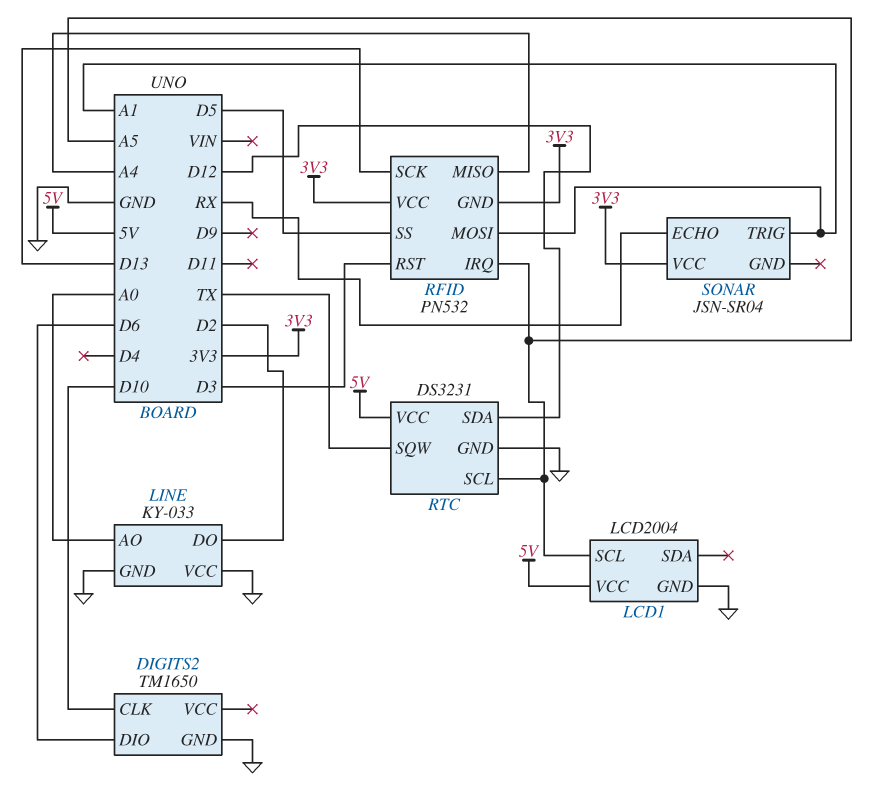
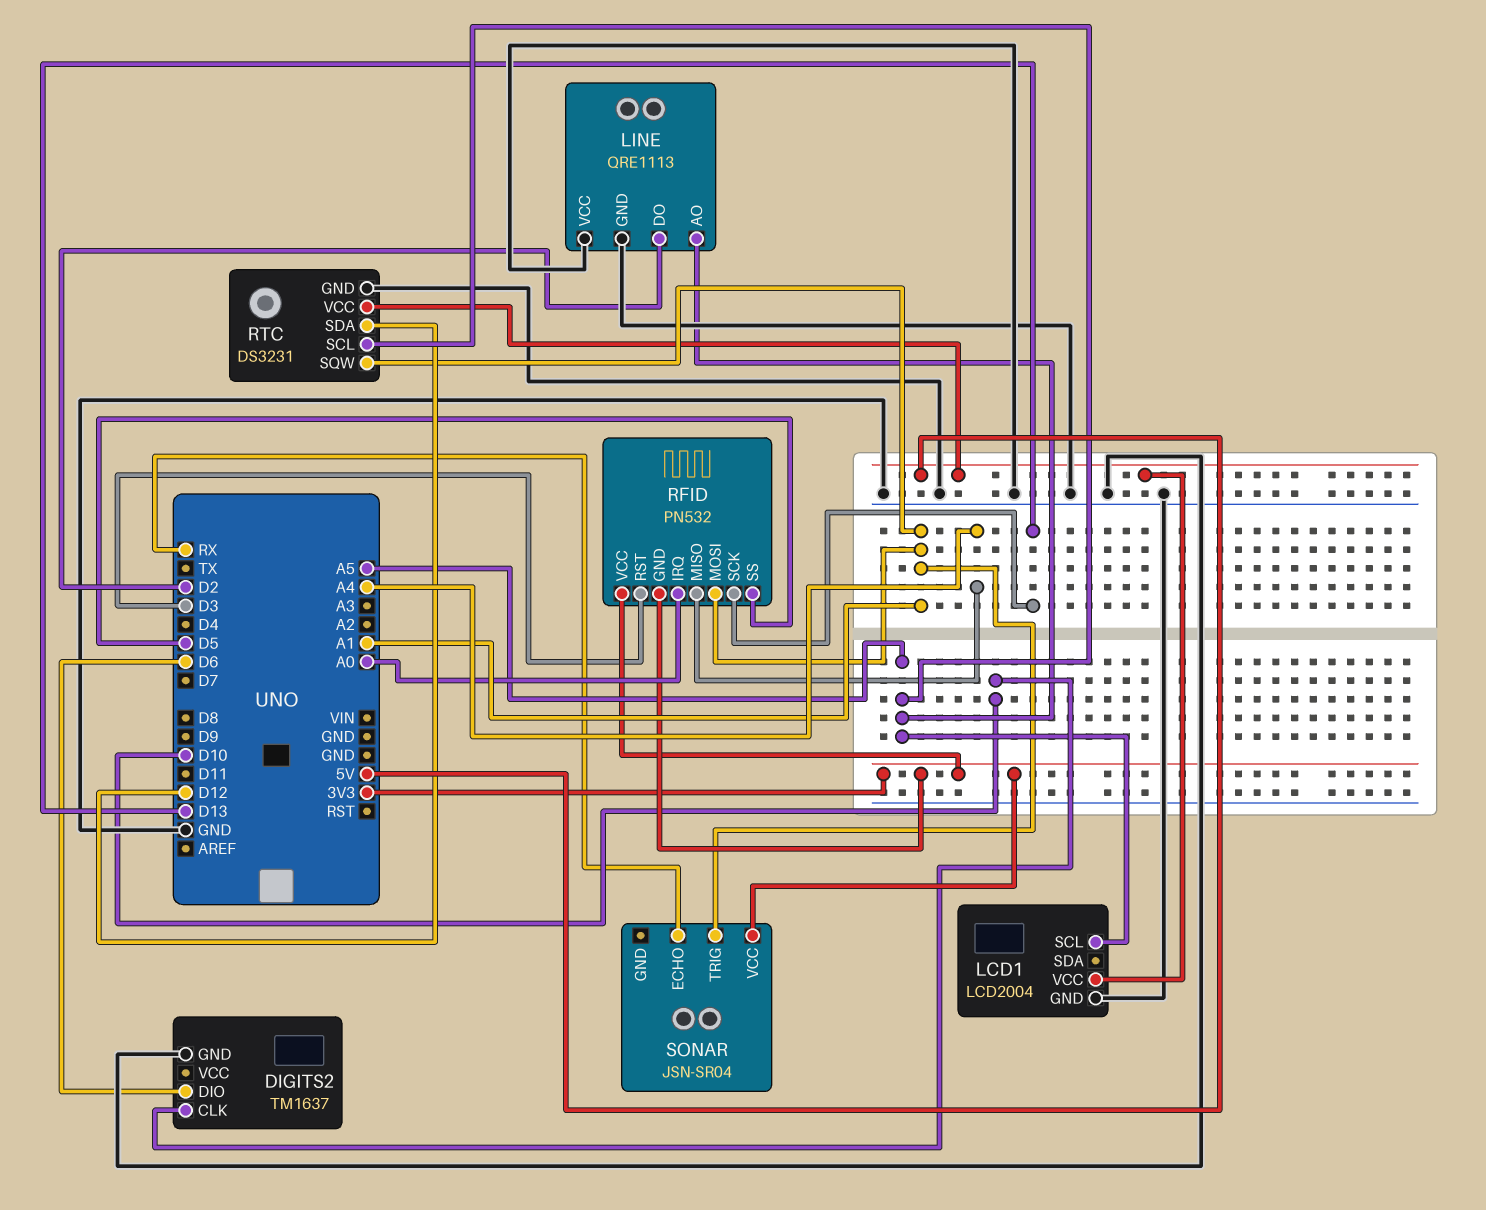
DIGITS2: TM1650 -> TM1637
LINE: KY-033 -> QRE1113
LINE pin AO: A0 -> A5
RFID pin IRQ: A5 -> A0
RTC pin SQW: TX -> A1

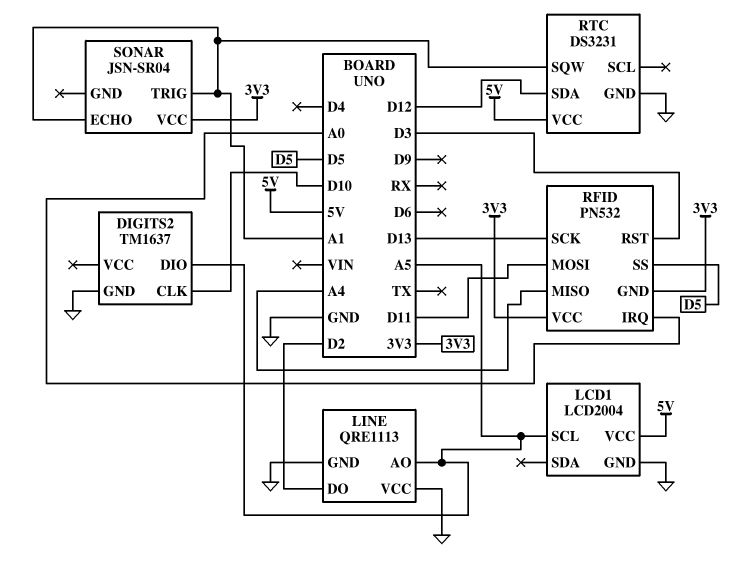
DIGITS2 pin DIO: D6 -> A5
RFID pin MOSI: A1 -> D11
RTC pin SCL: A5 -> none
SONAR pin ECHO: RX -> A1

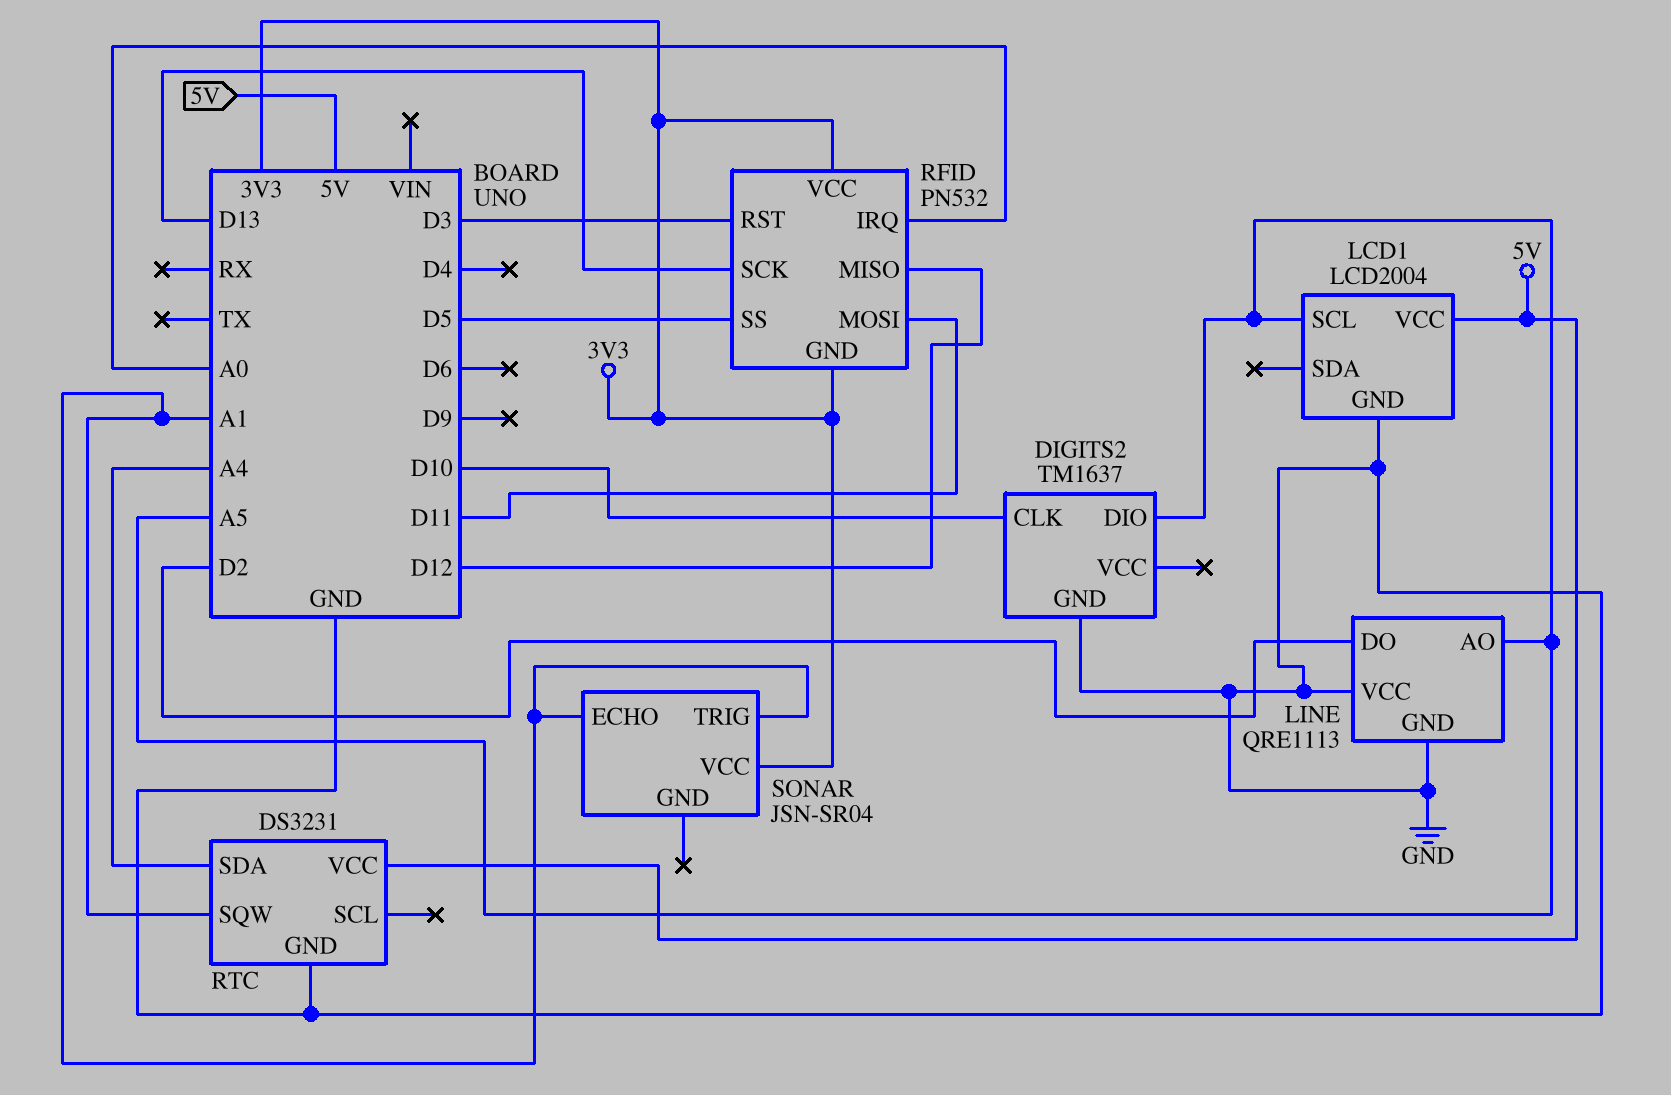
RFID pin MISO: A4 -> D12
RTC pin SDA: D12 -> A4

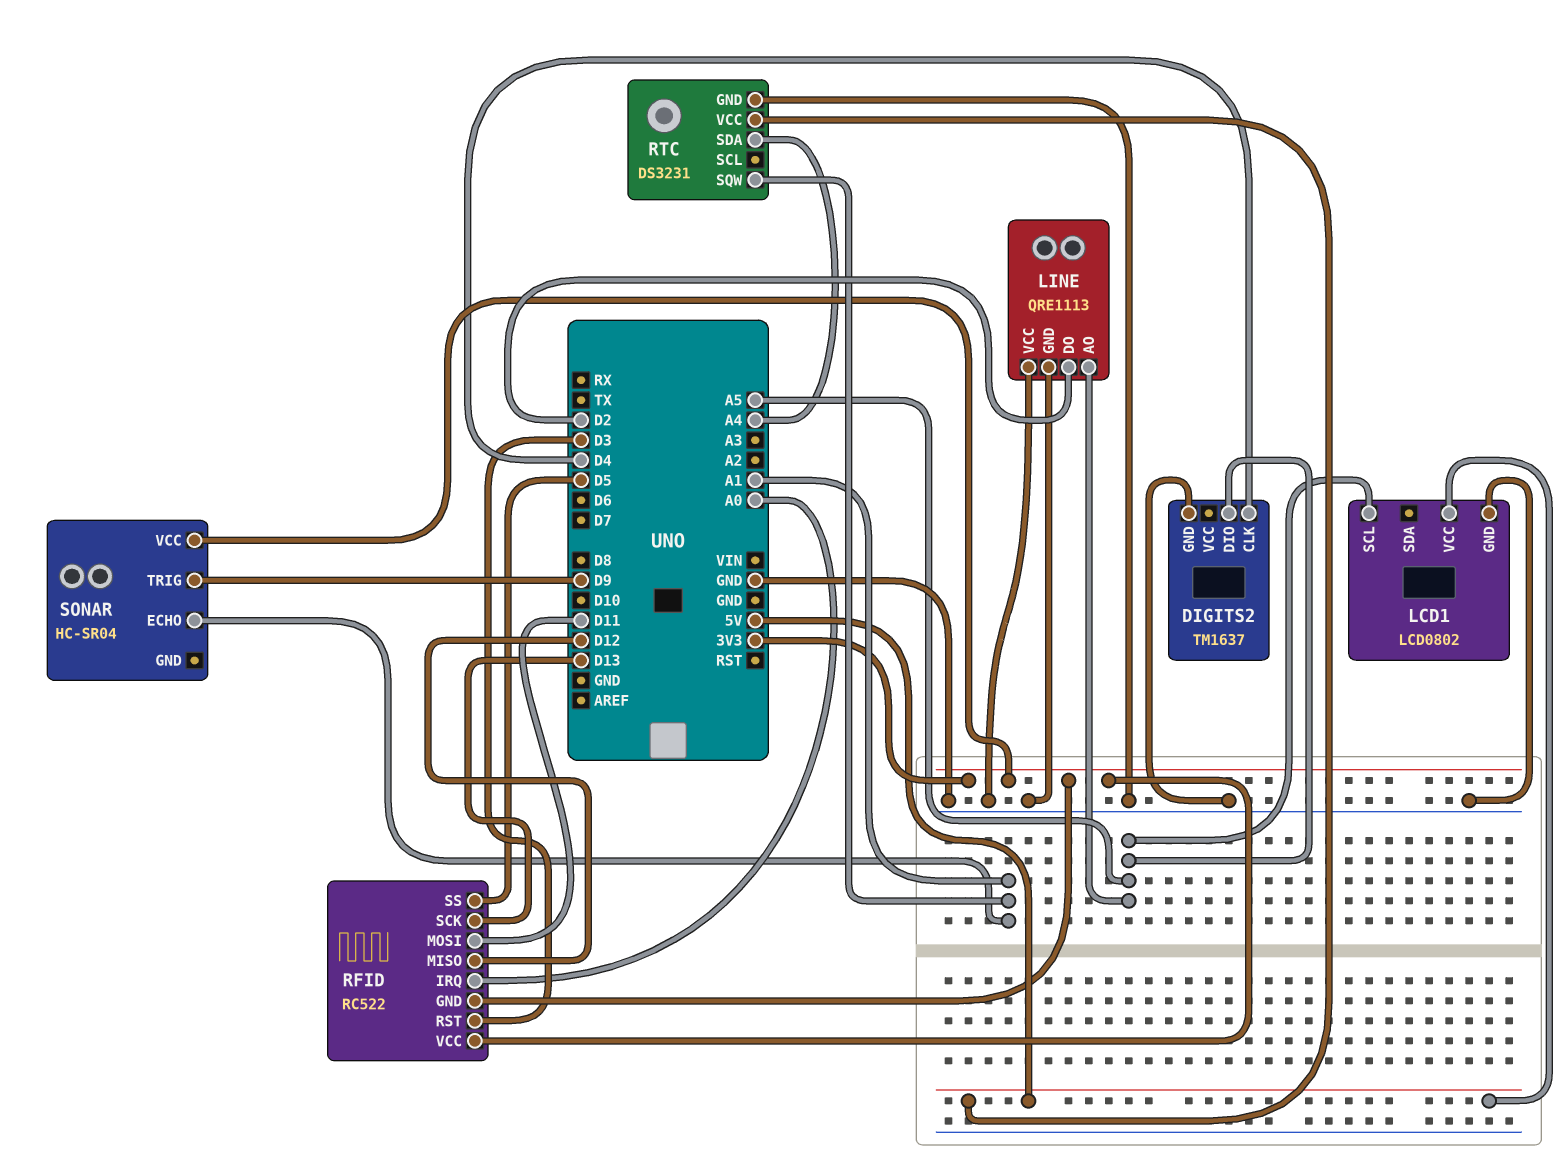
DIGITS2 pin CLK: D10 -> D4
LCD1: LCD2004 -> LCD0802
RFID: PN532 -> RC522
SONAR: JSN-SR04 -> HC-SR04
SONAR pin TRIG: A1 -> D9

